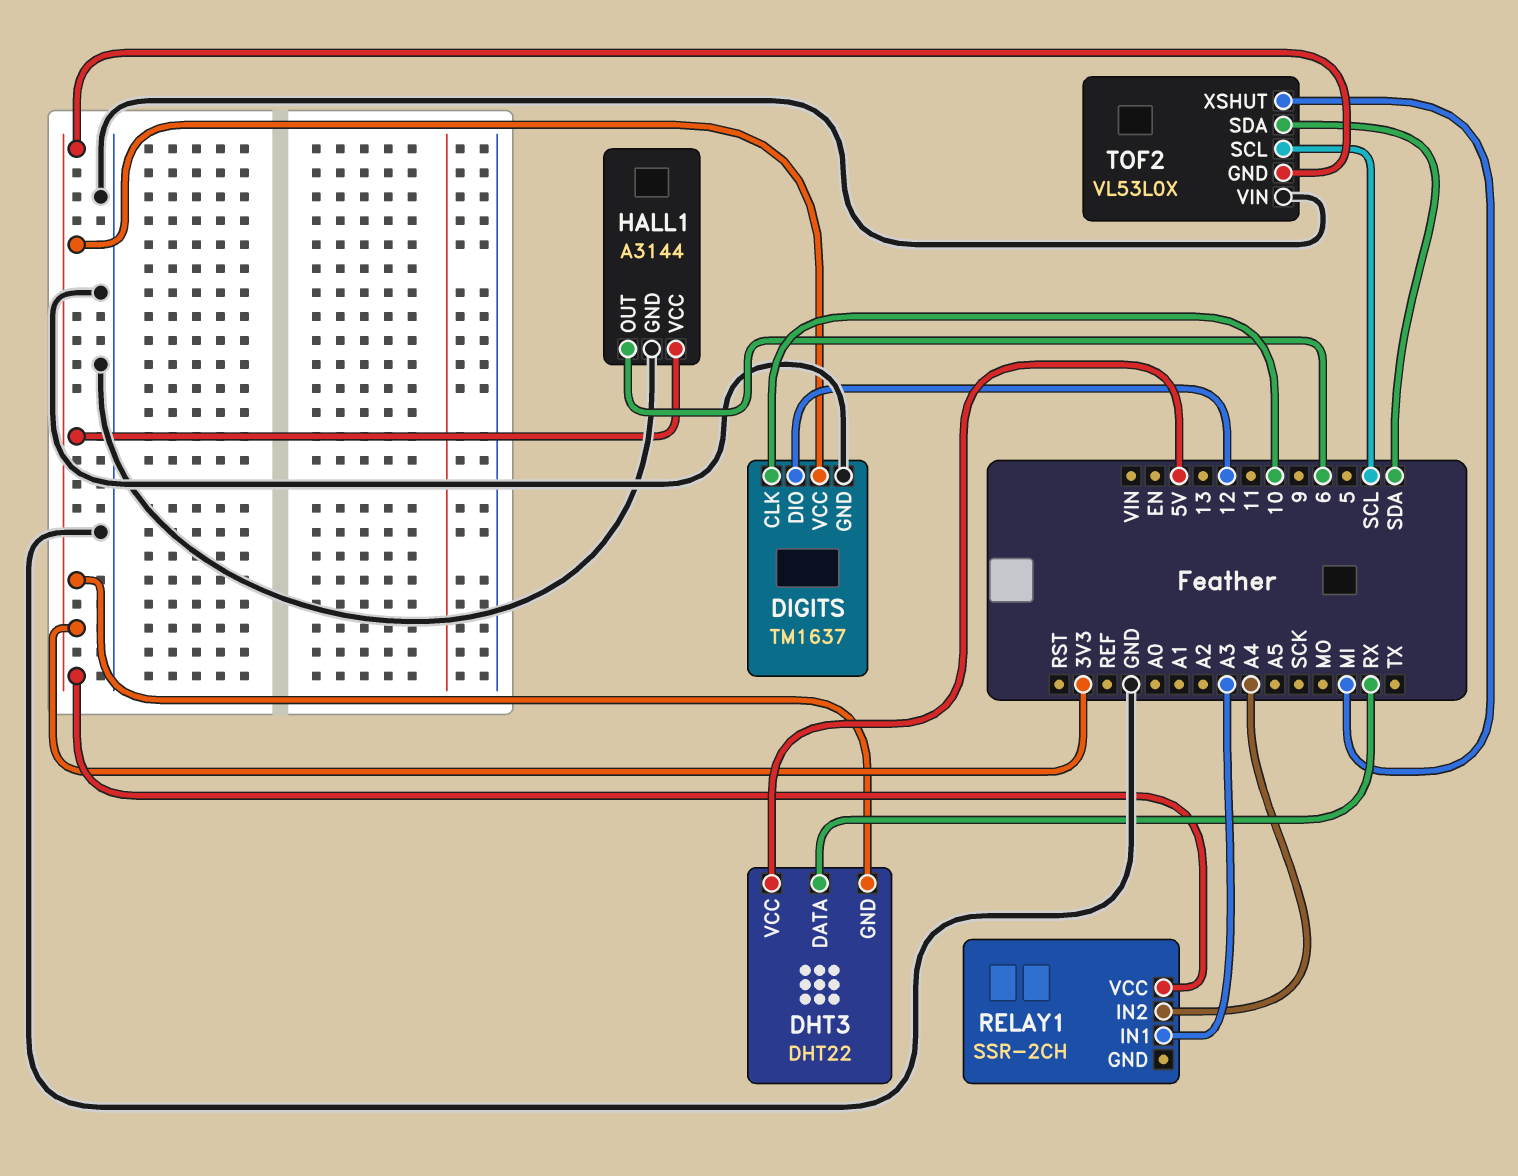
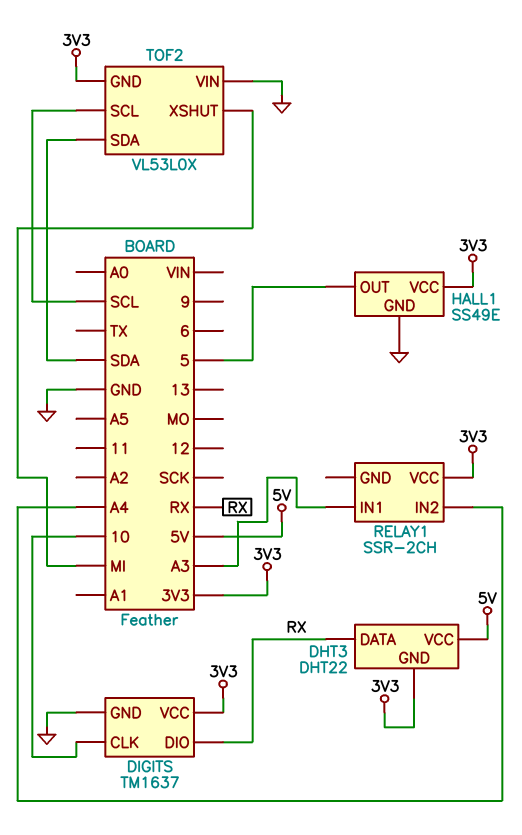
DIGITS pin DIO: 12 -> RX
HALL1: A3144 -> SS49E
HALL1 pin OUT: 6 -> 5

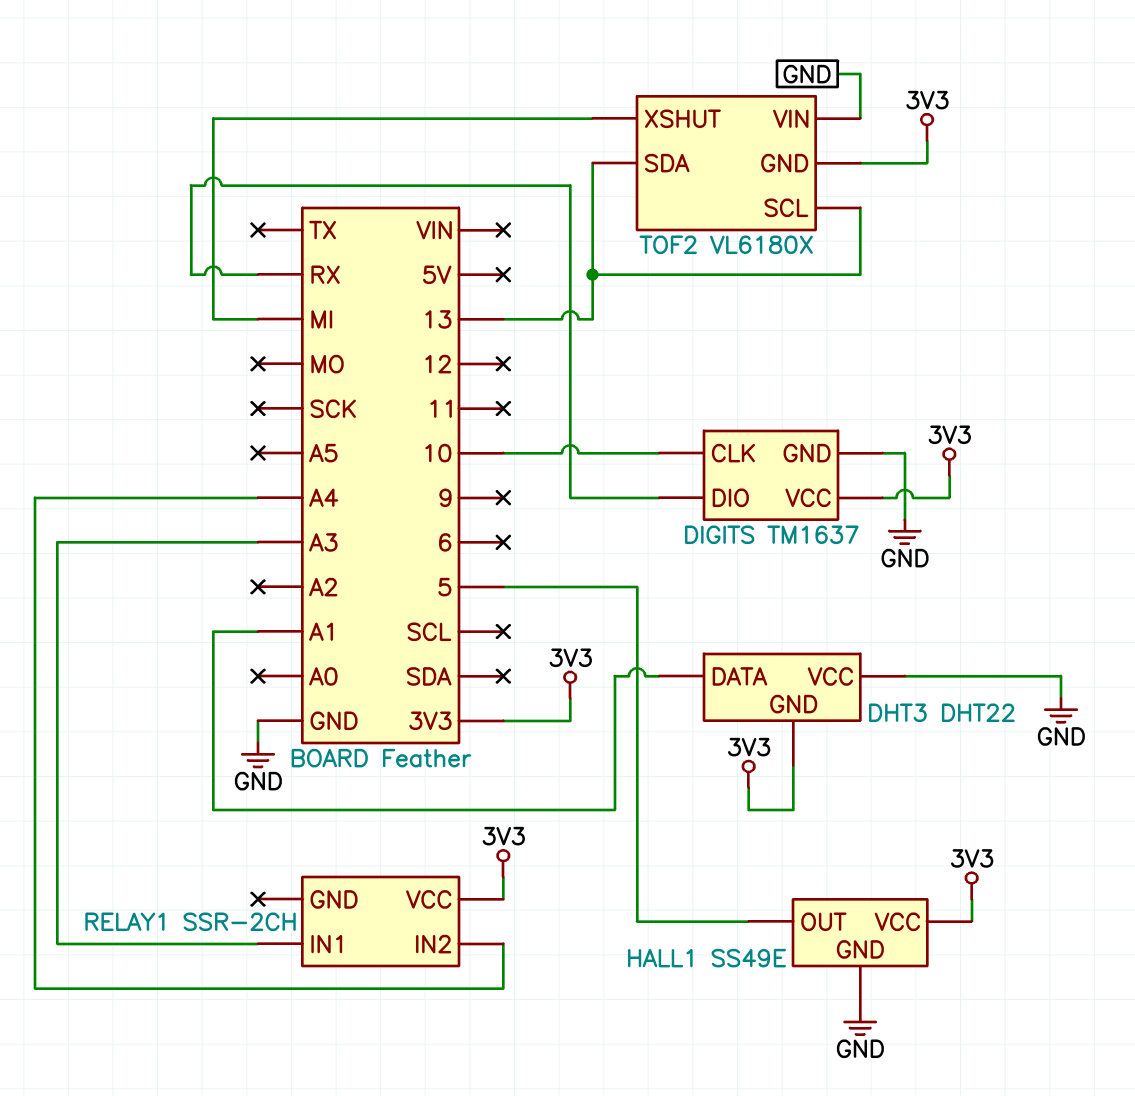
DHT3 pin DATA: RX -> A1
DHT3 pin VCC: 5V -> GND
TOF2: VL53L0X -> VL6180X
TOF2 pin SCL: SCL -> 13
TOF2 pin SDA: SDA -> 13

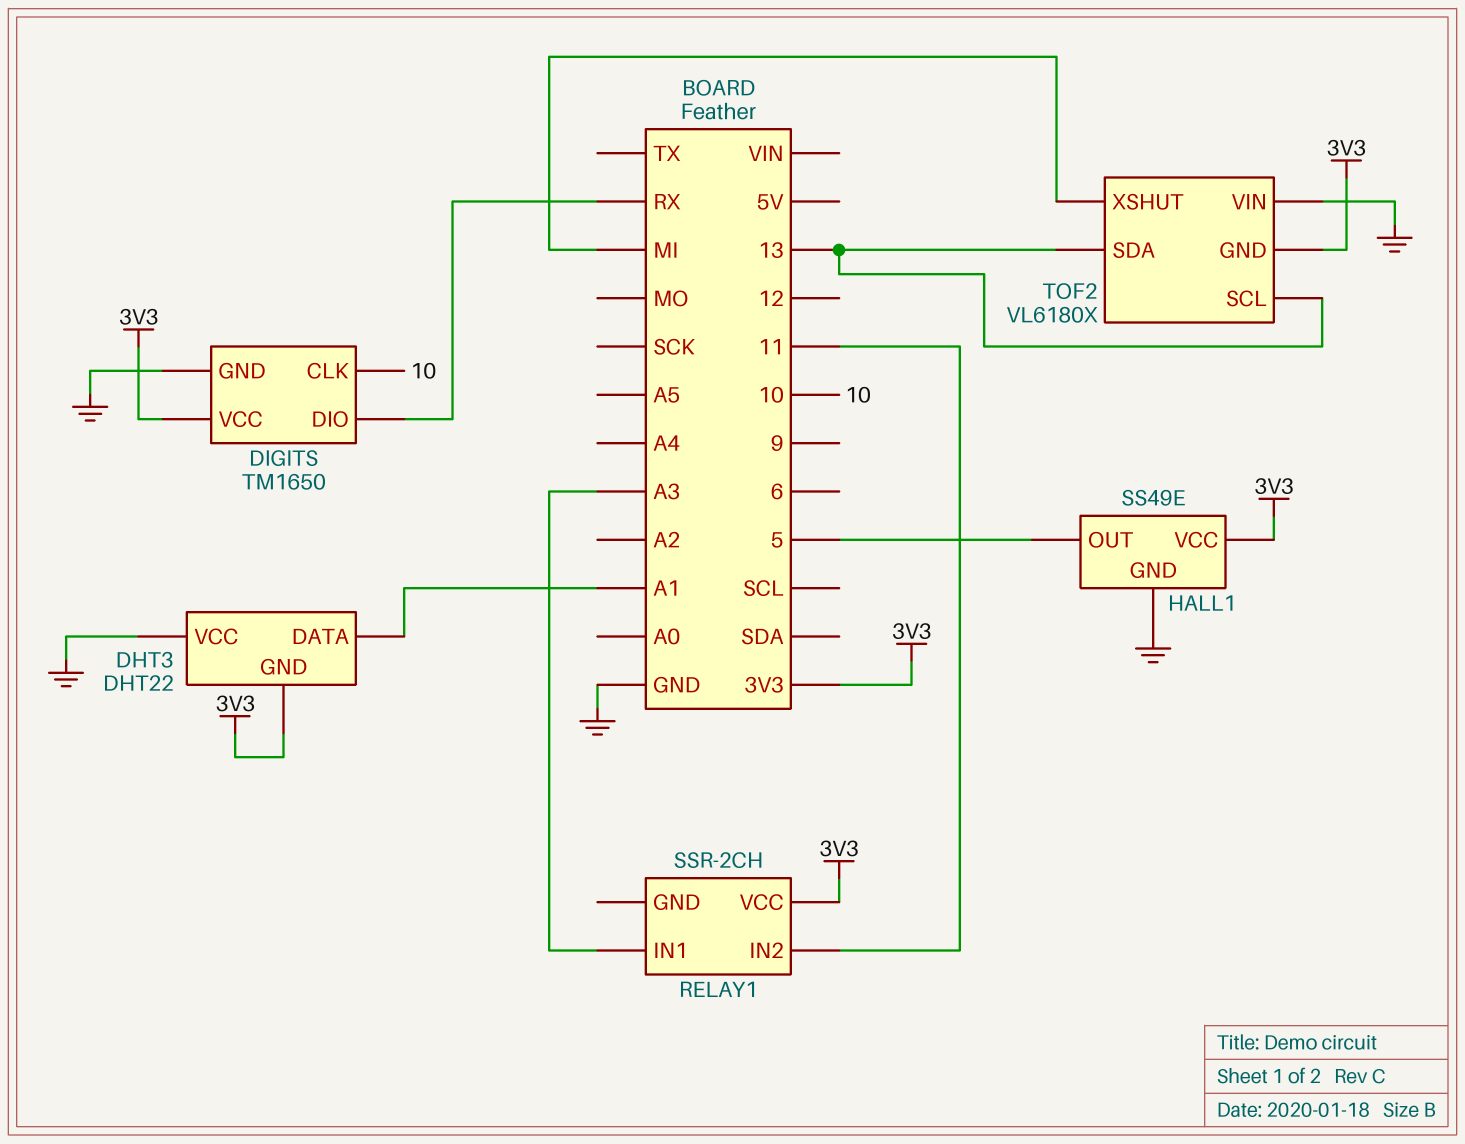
DIGITS: TM1637 -> TM1650
RELAY1 pin IN2: A4 -> 11

